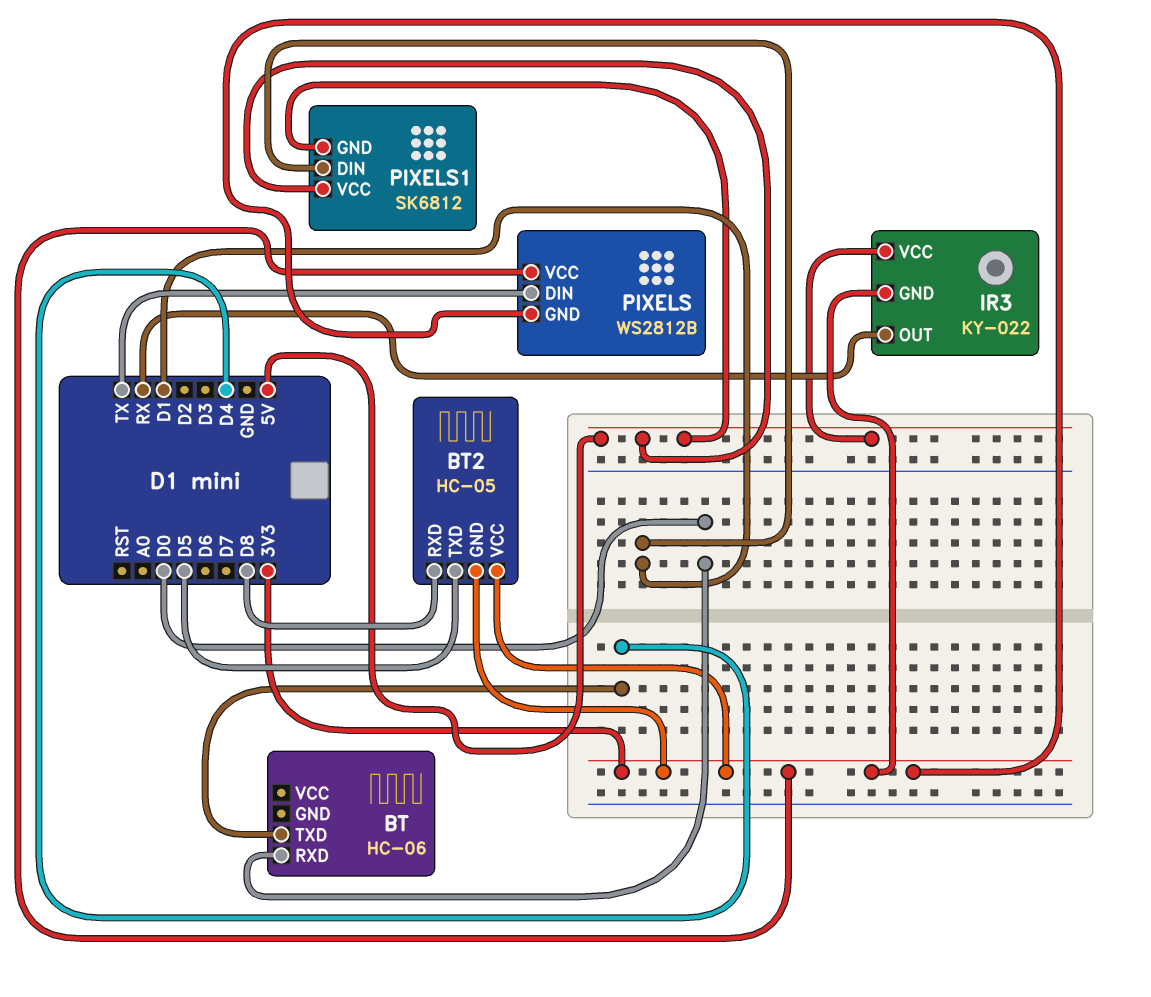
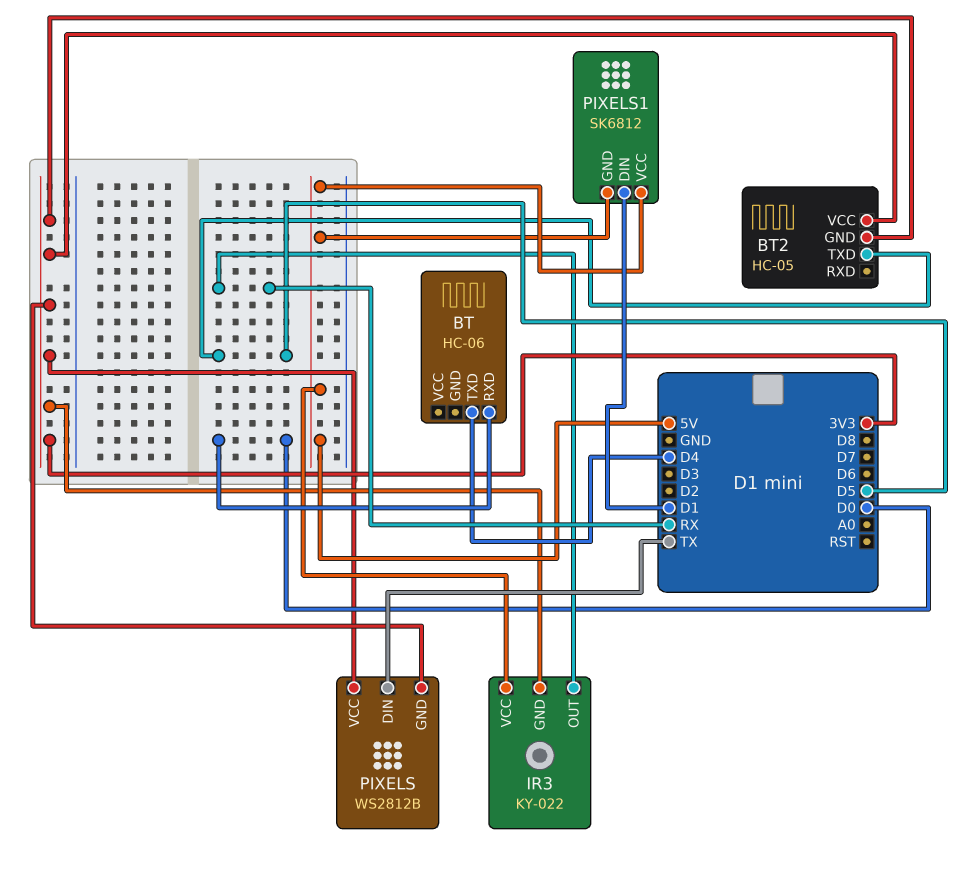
BT2 pin RXD: D8 -> none

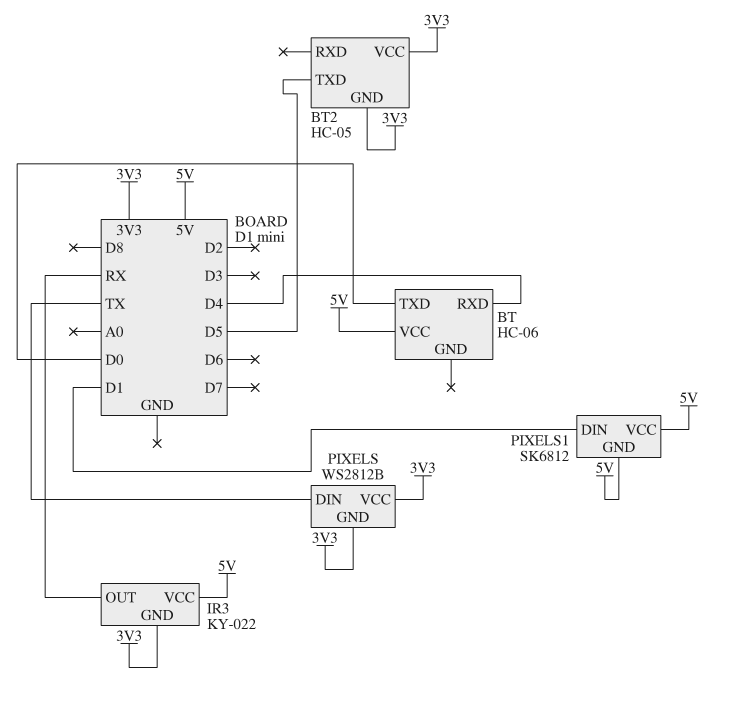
BT pin RXD: D0 -> D4
BT pin TXD: D4 -> D0
BT pin VCC: none -> 5V

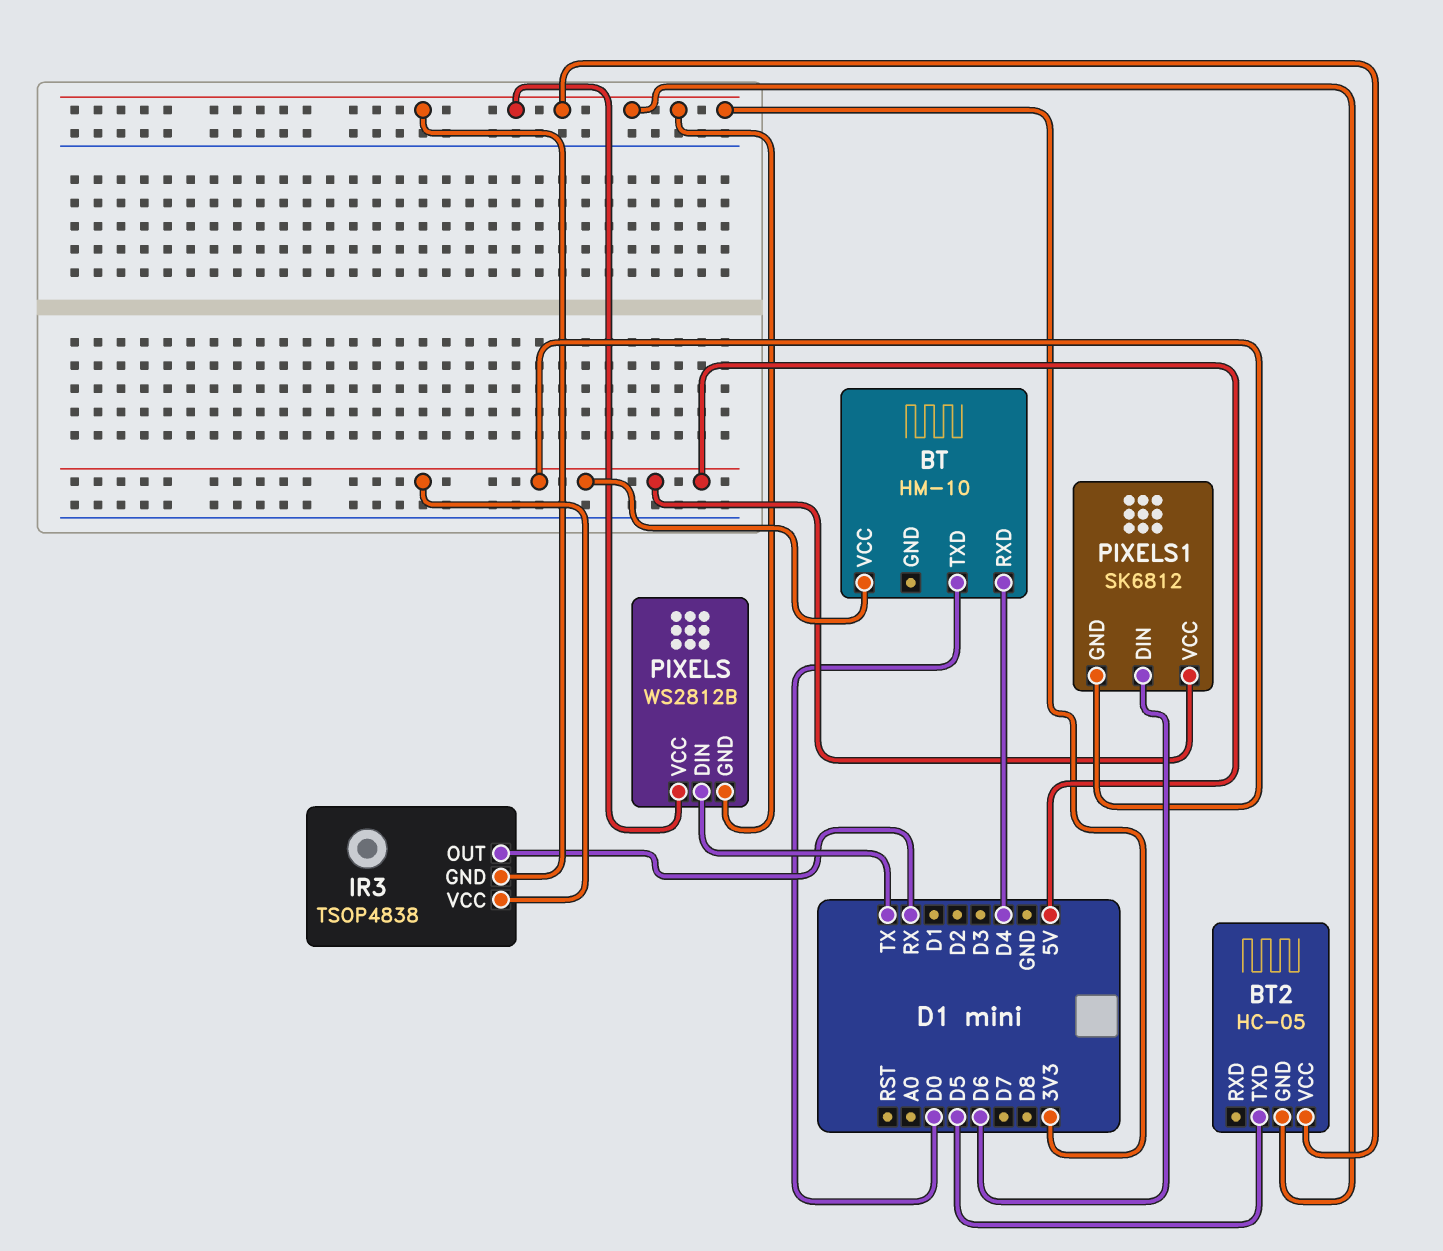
BT: HC-06 -> HM-10
IR3: KY-022 -> TSOP4838
PIXELS1 pin DIN: D1 -> D6

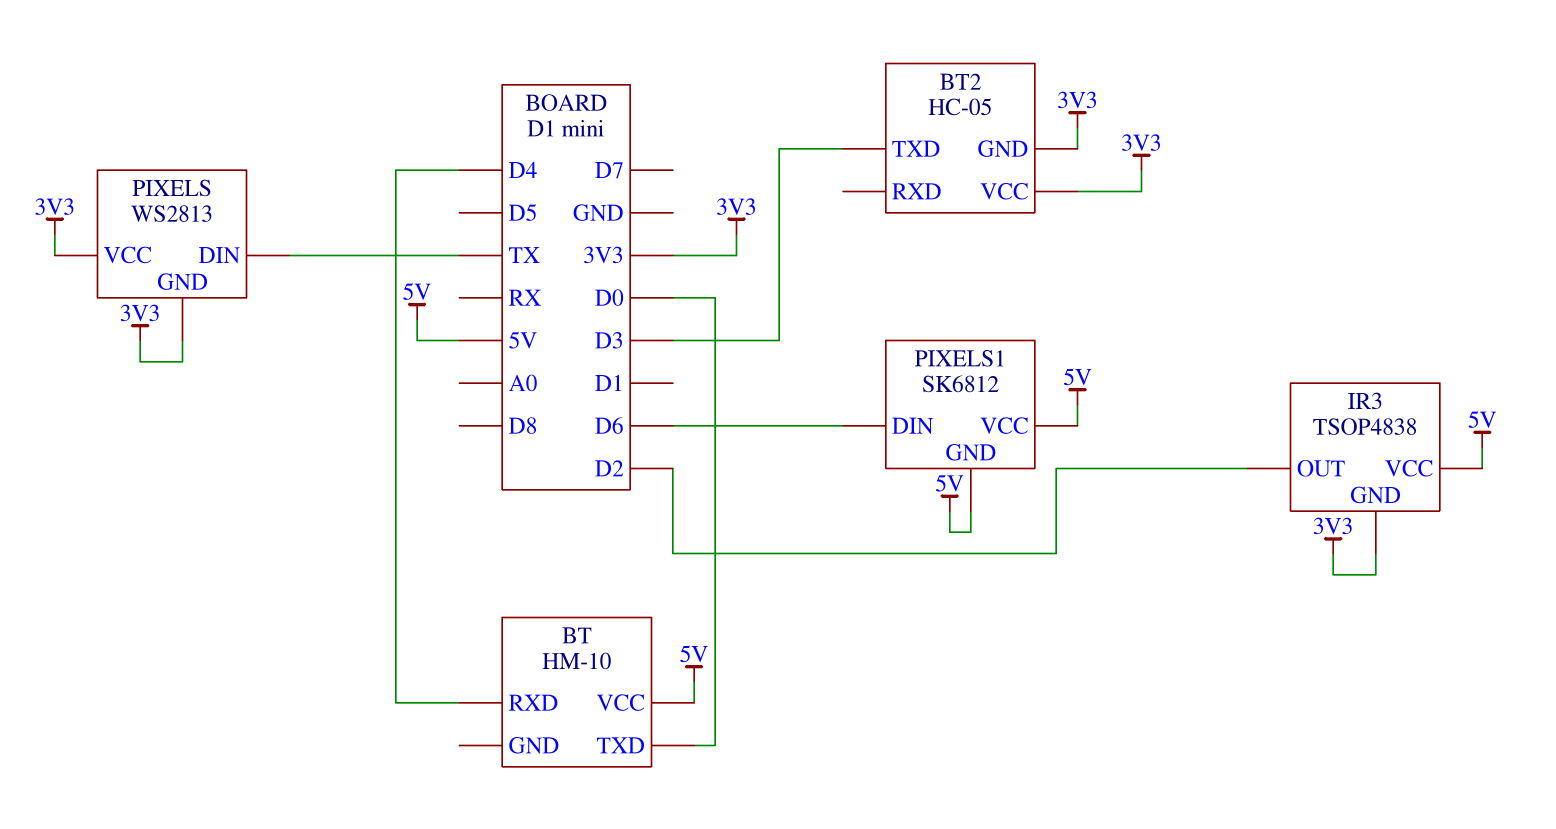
BT2 pin TXD: D5 -> D3
IR3 pin OUT: RX -> D2
PIXELS: WS2812B -> WS2813

